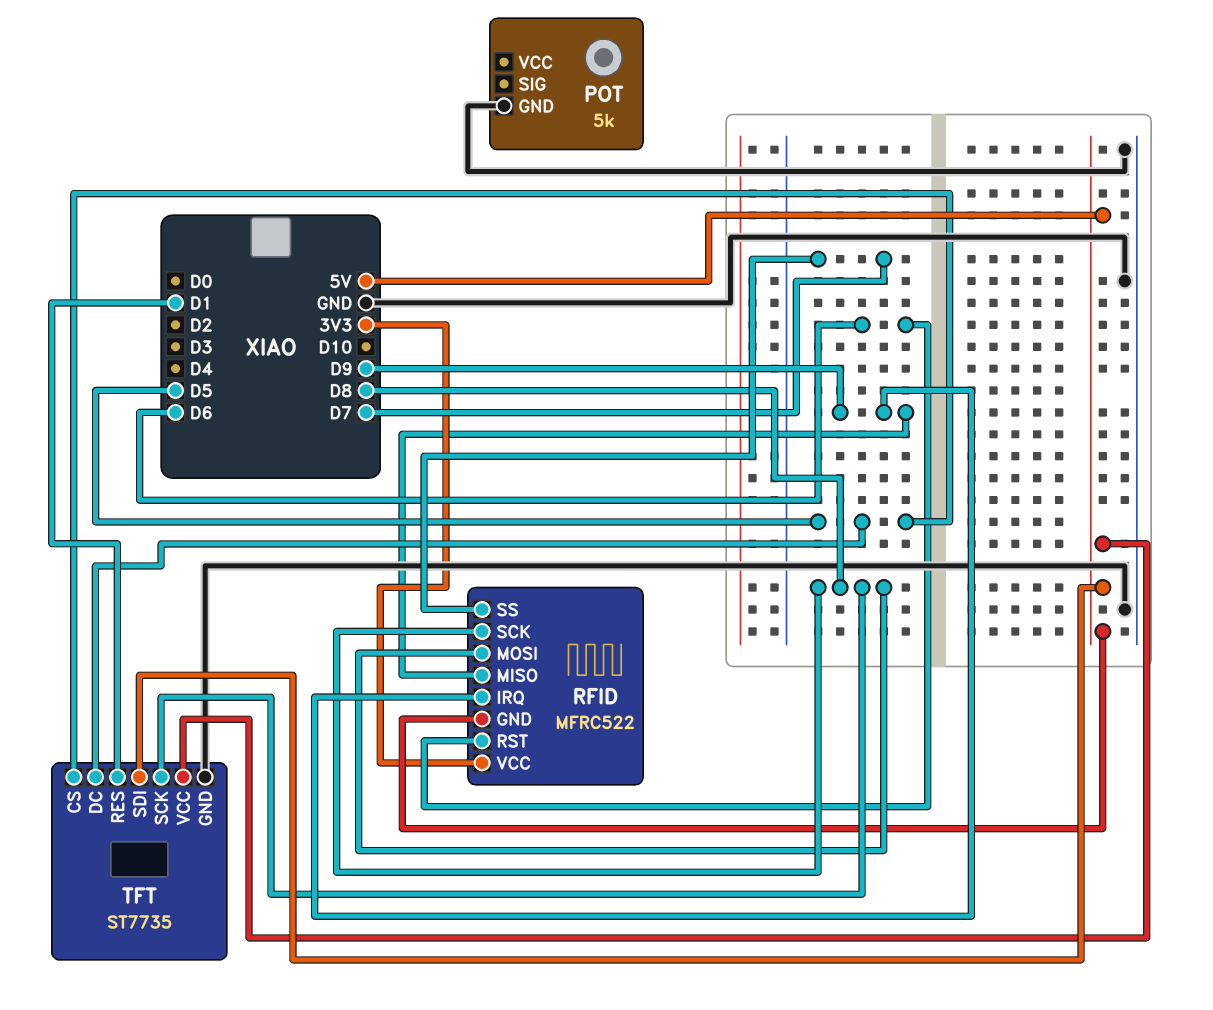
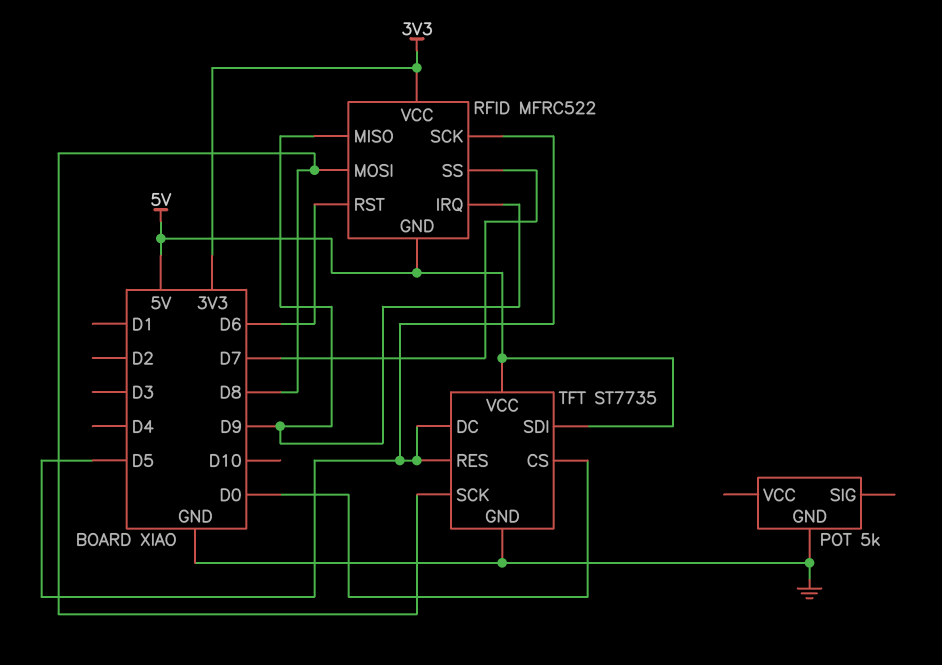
RFID pin SCK: D8 -> D5
TFT pin CS: D5 -> D0
TFT pin RES: D1 -> D5

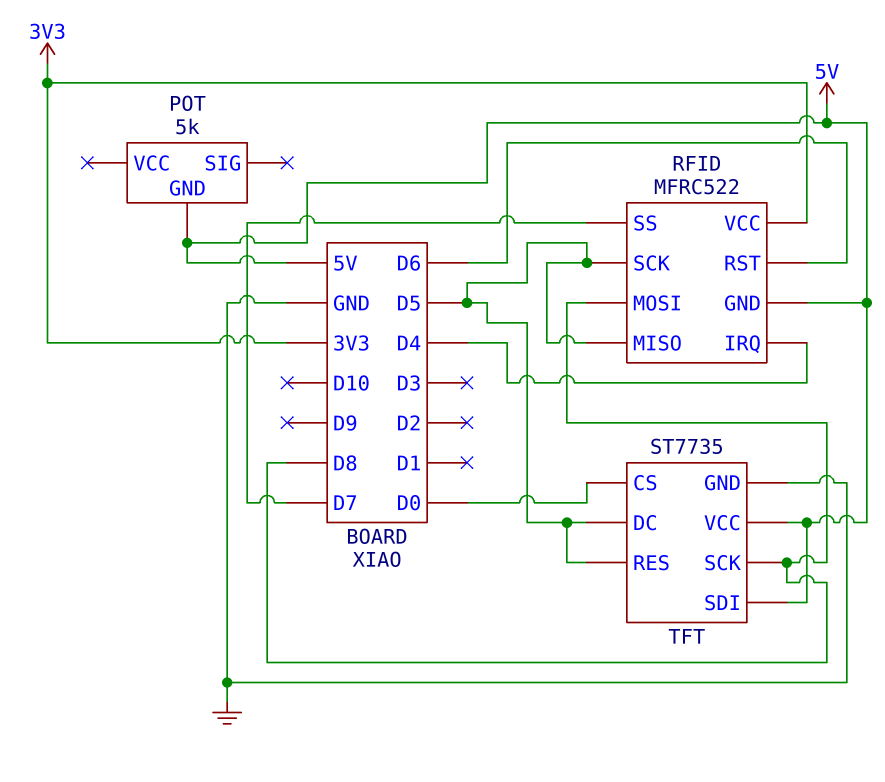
POT pin GND: GND -> 5V
RFID pin IRQ: D9 -> D4
RFID pin MISO: D9 -> D5

